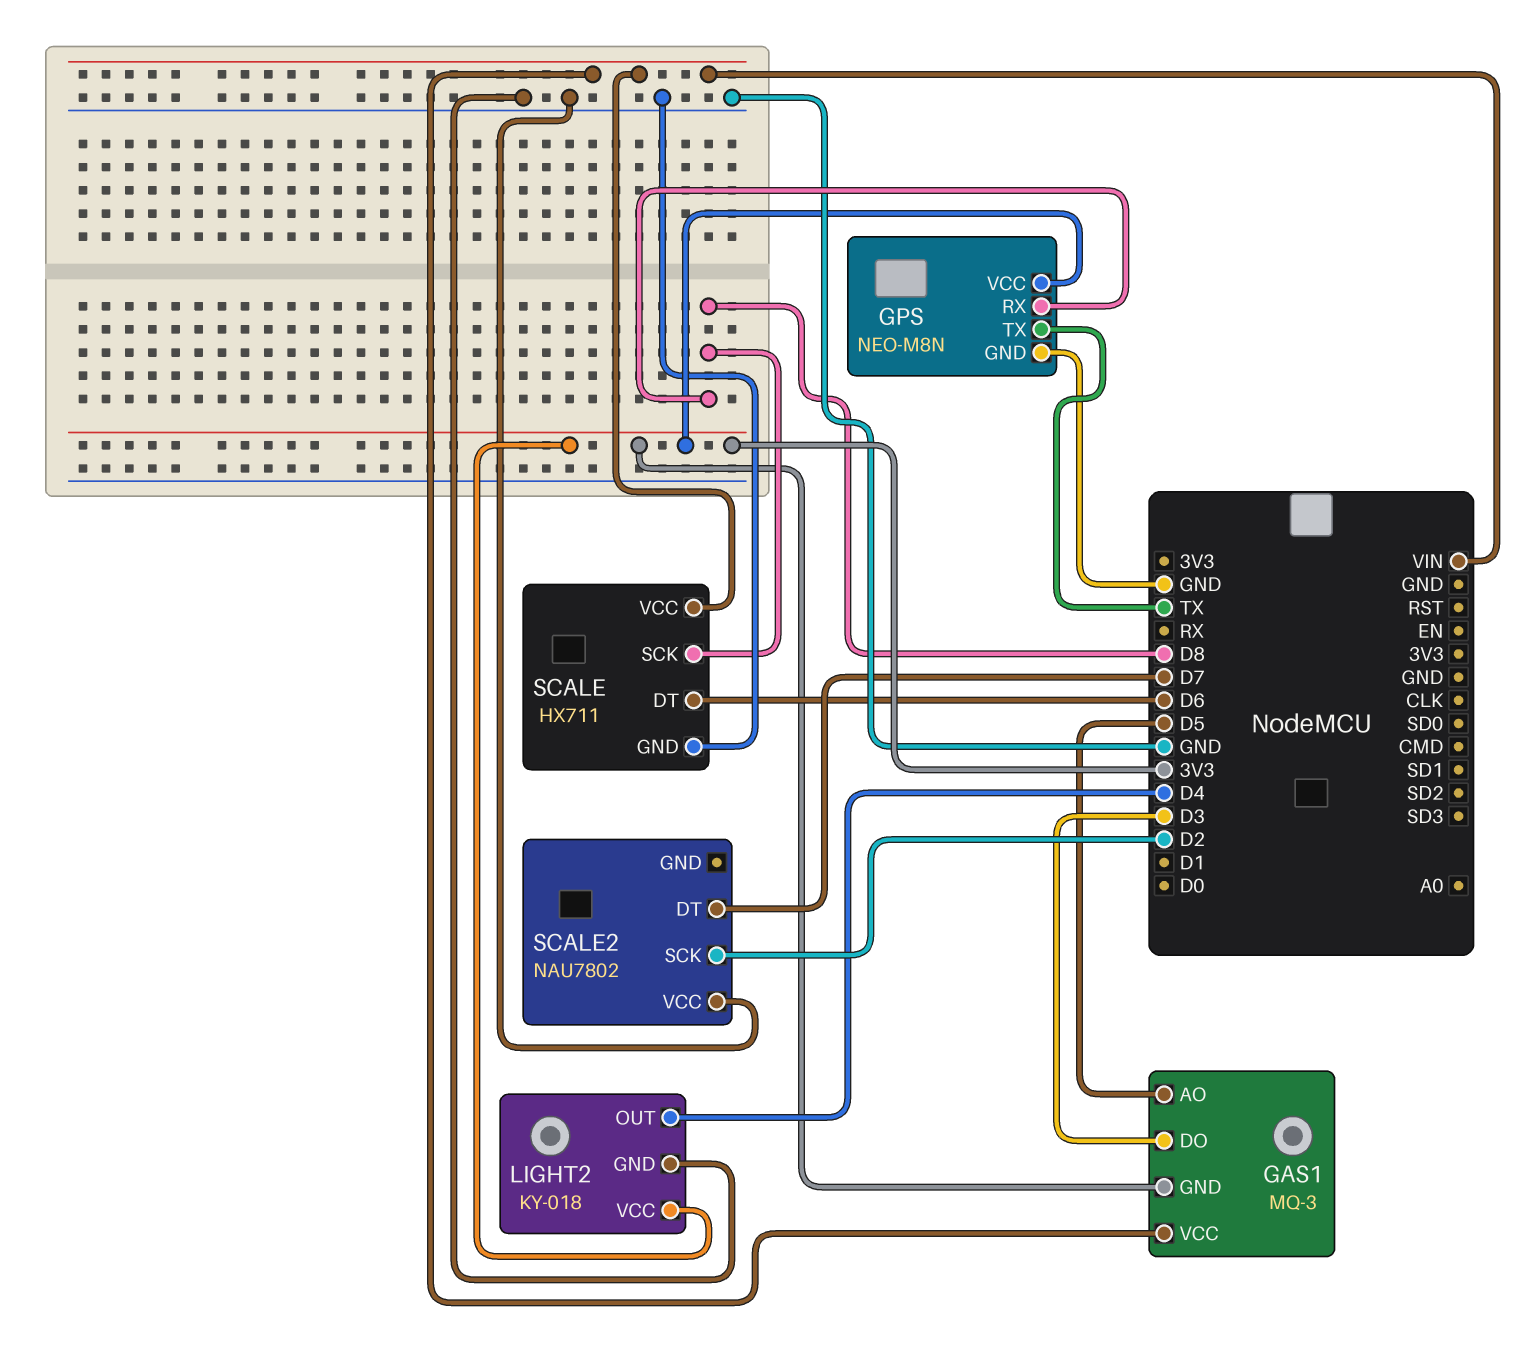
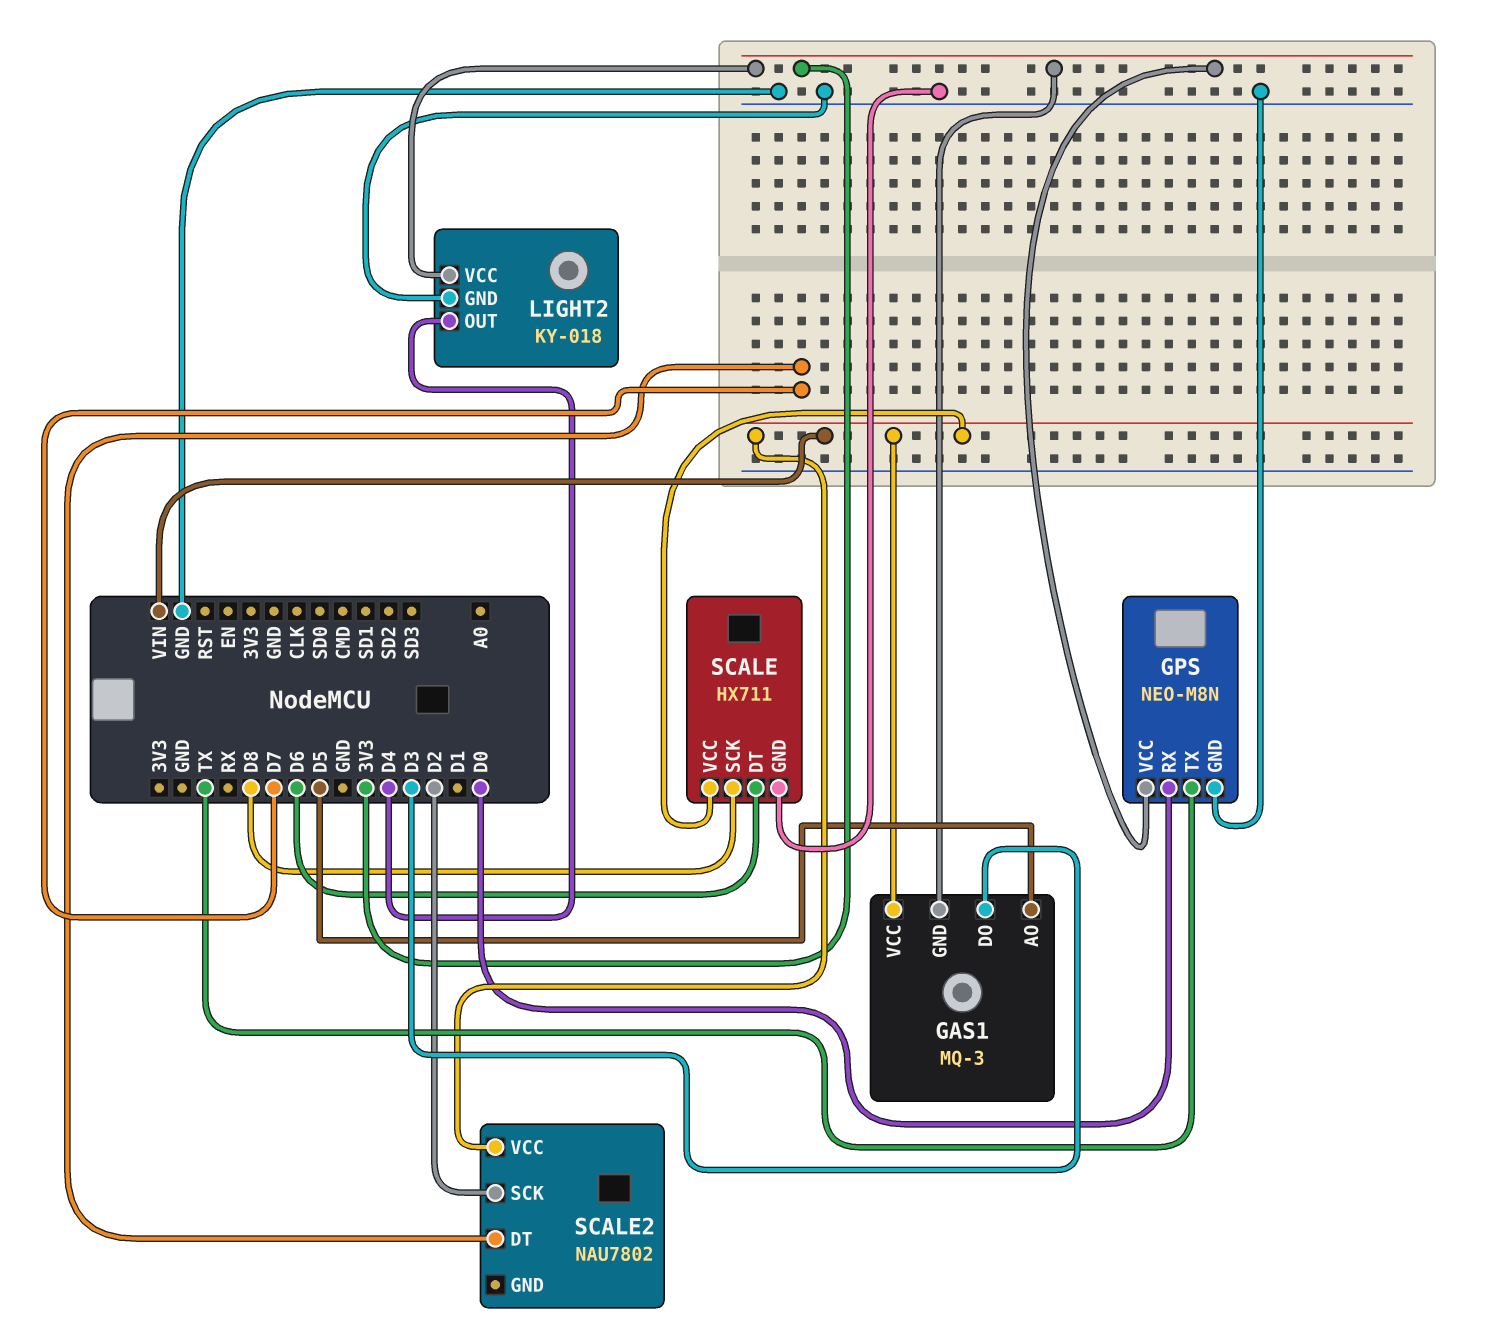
GPS pin RX: D8 -> D0
SCALE2 pin VCC: GND -> VIN

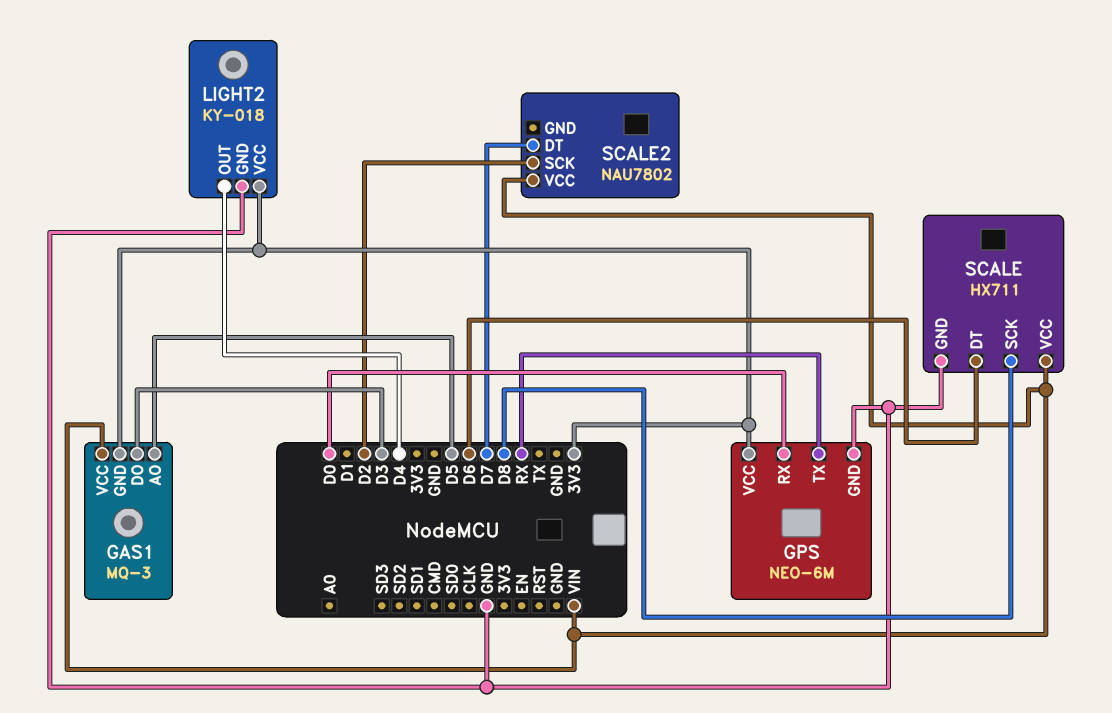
GPS: NEO-M8N -> NEO-6M
GPS pin TX: TX -> RX

